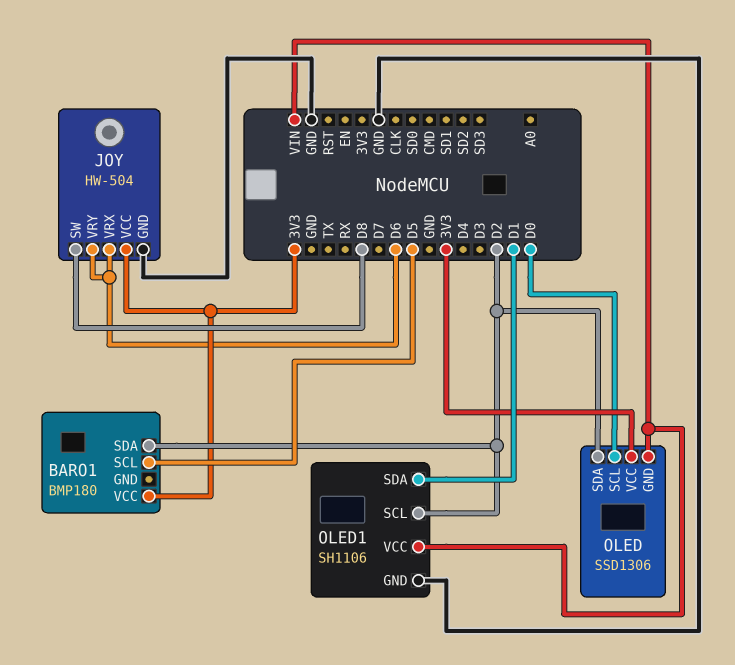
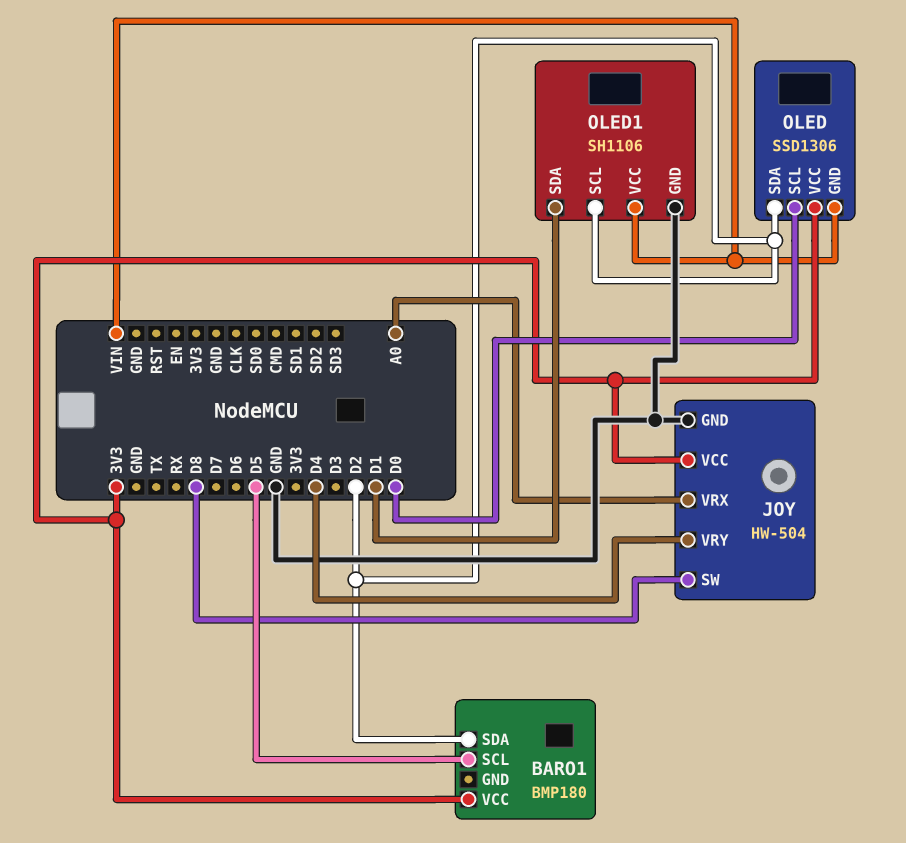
JOY pin VRX: D6 -> A0
JOY pin VRY: D6 -> D4

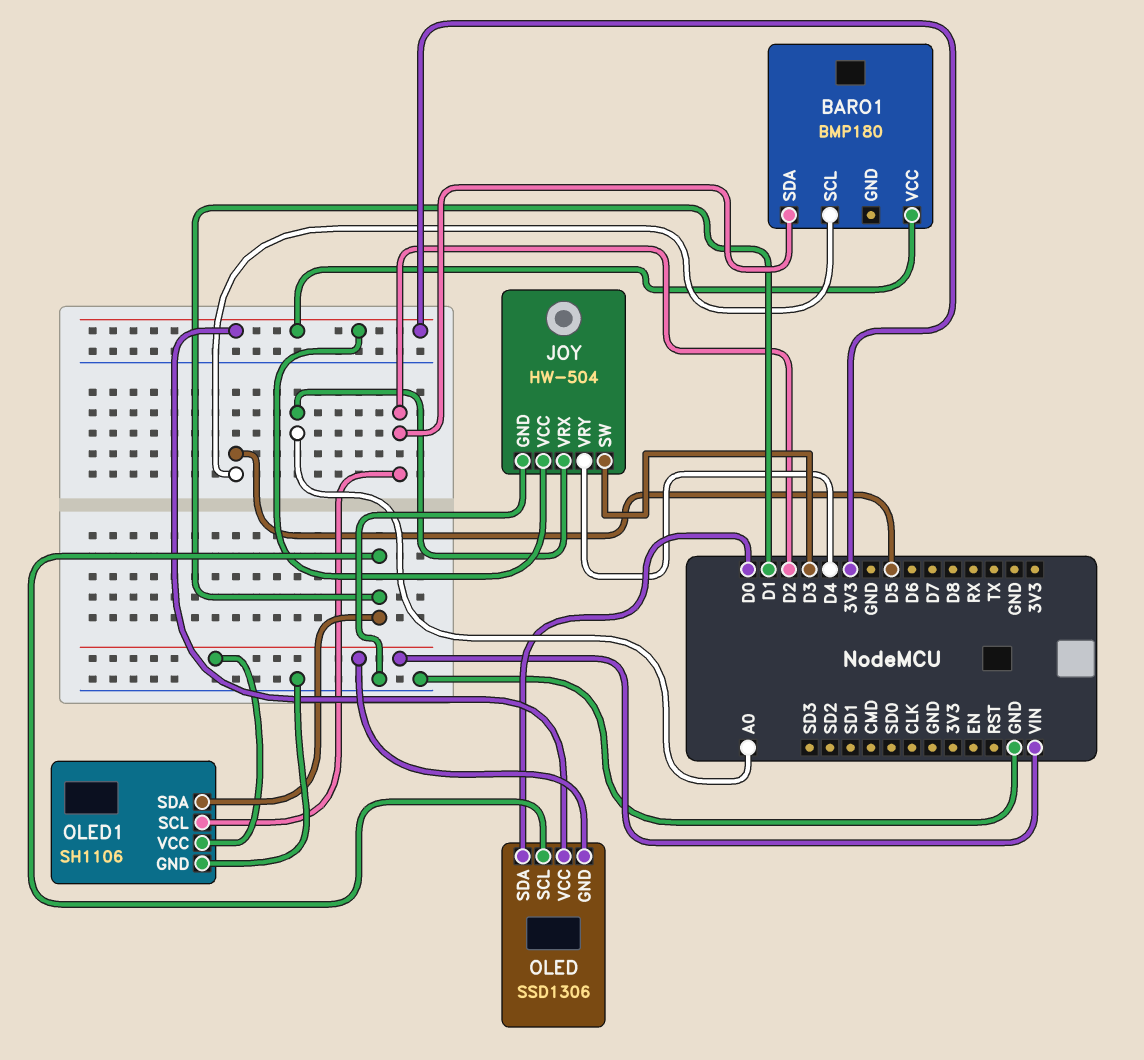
JOY pin SW: D8 -> D3
OLED pin SCL: D0 -> D1
OLED pin SDA: D2 -> D0

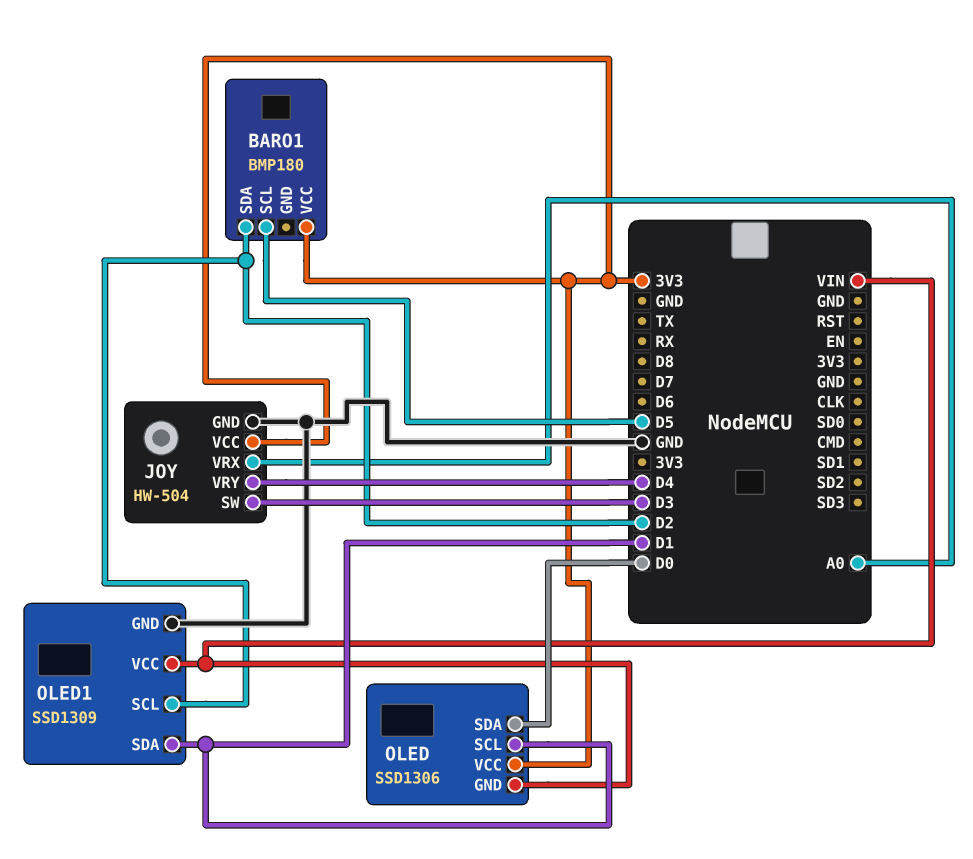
OLED1: SH1106 -> SSD1309

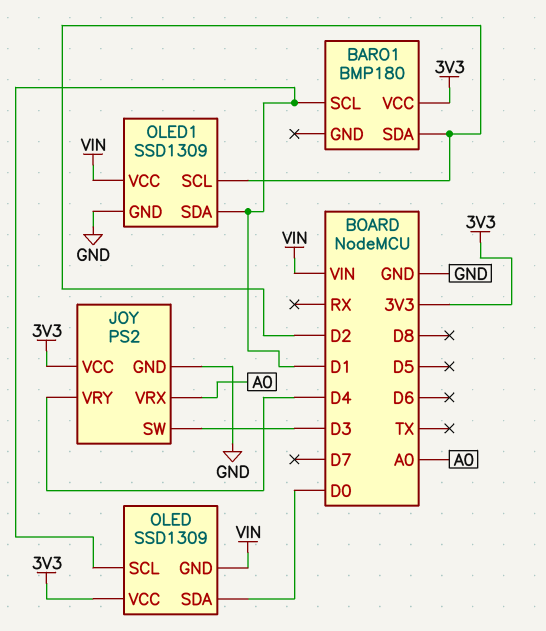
BARO1 pin SCL: D5 -> D1
JOY: HW-504 -> PS2
OLED: SSD1306 -> SSD1309

